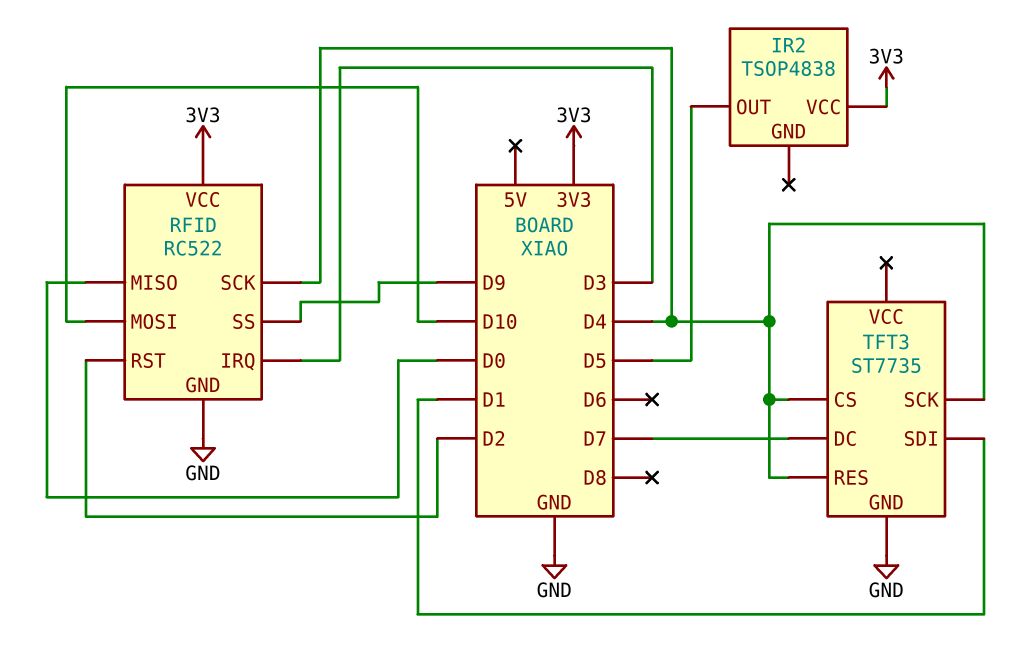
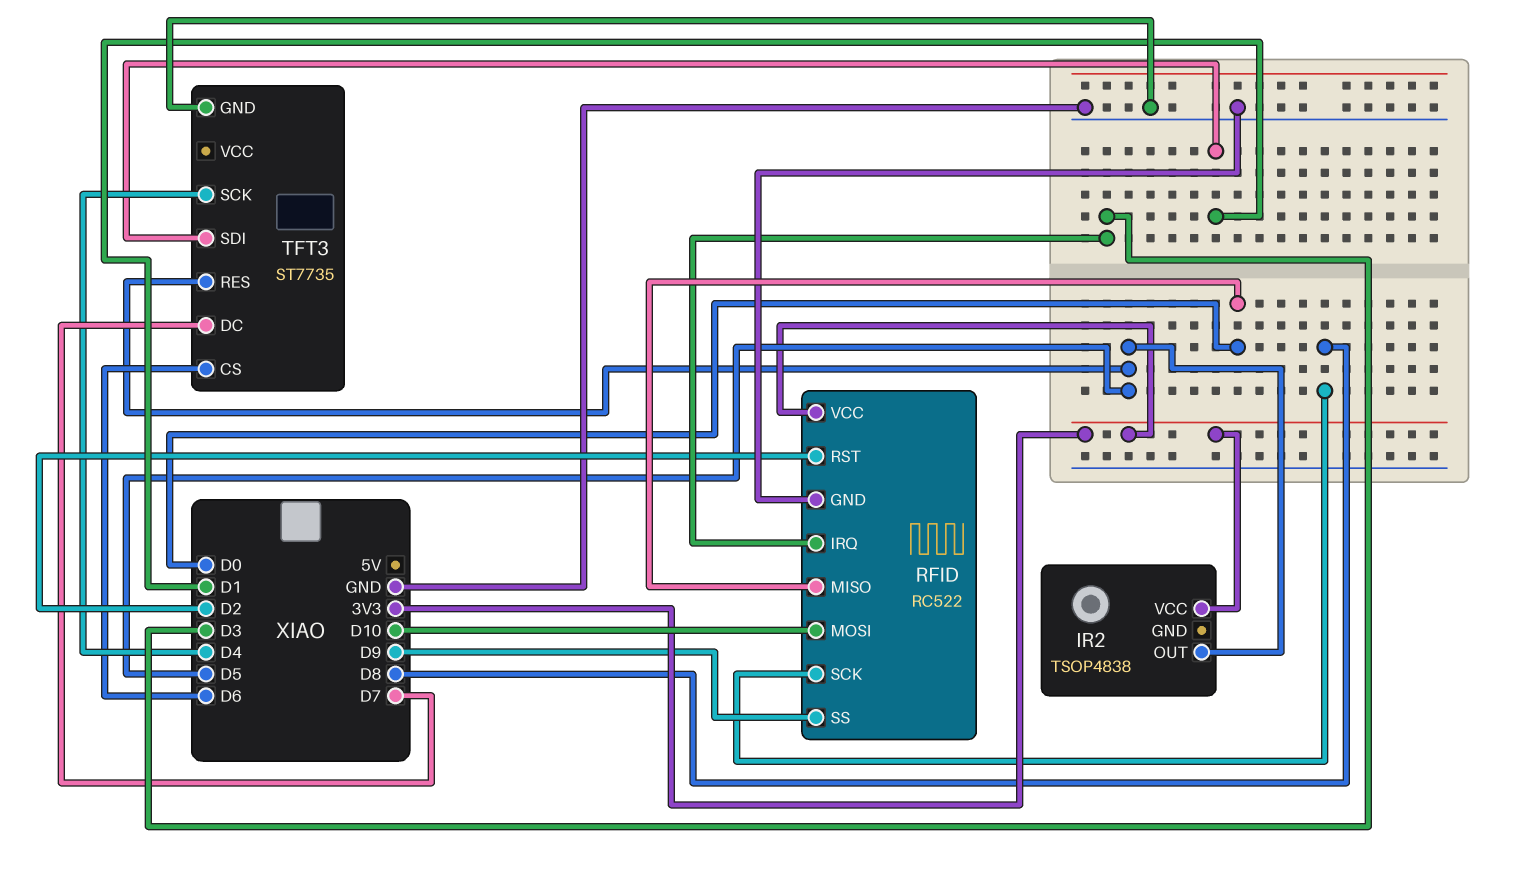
RFID pin SCK: D4 -> D8
TFT3 pin CS: D4 -> D6
TFT3 pin RES: D4 -> D5

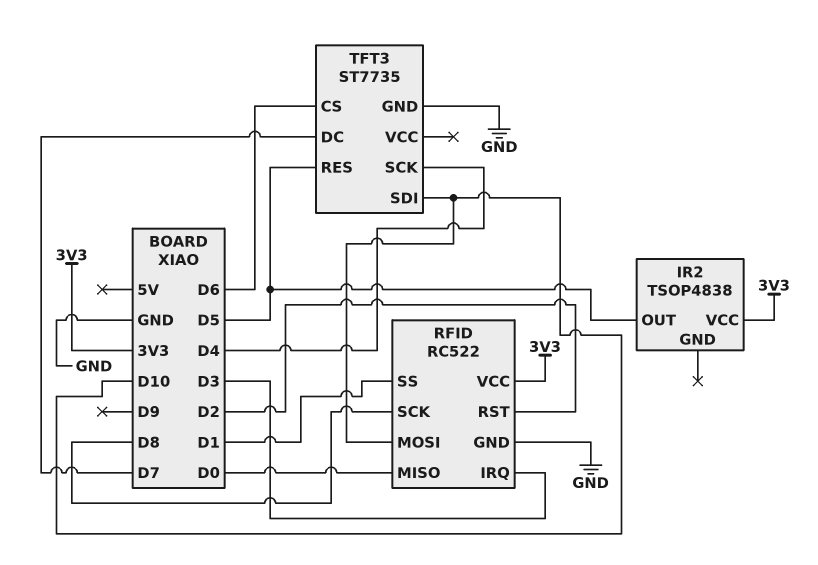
RFID pin SS: D9 -> D1
TFT3 pin SDI: D1 -> D10

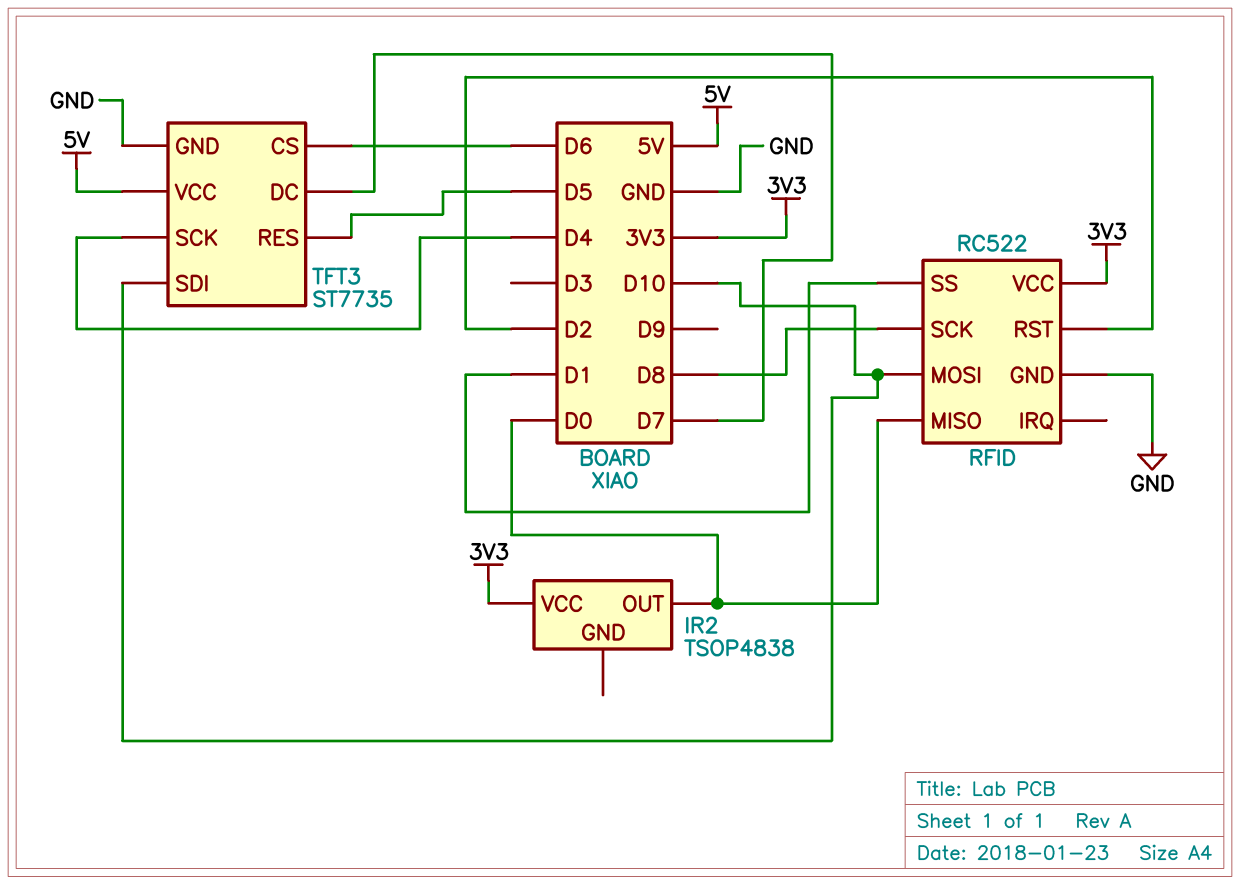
IR2 pin OUT: D5 -> D0
RFID pin IRQ: D3 -> none
TFT3 pin VCC: none -> 5V

